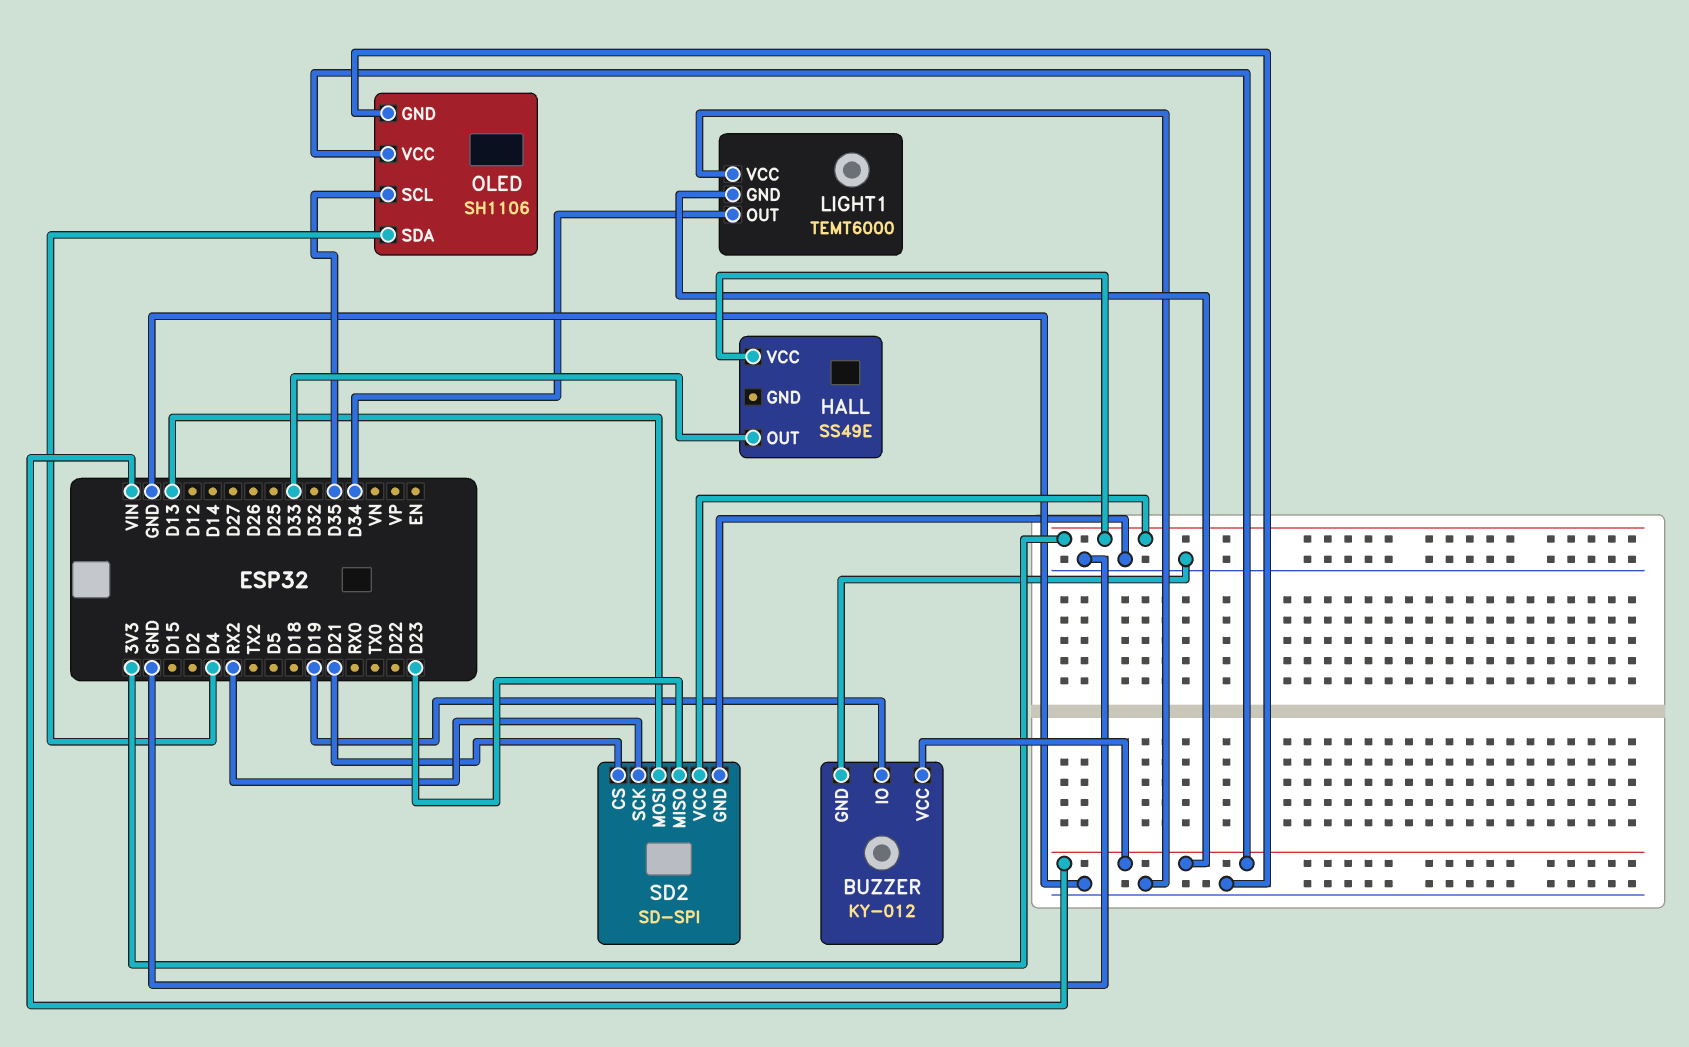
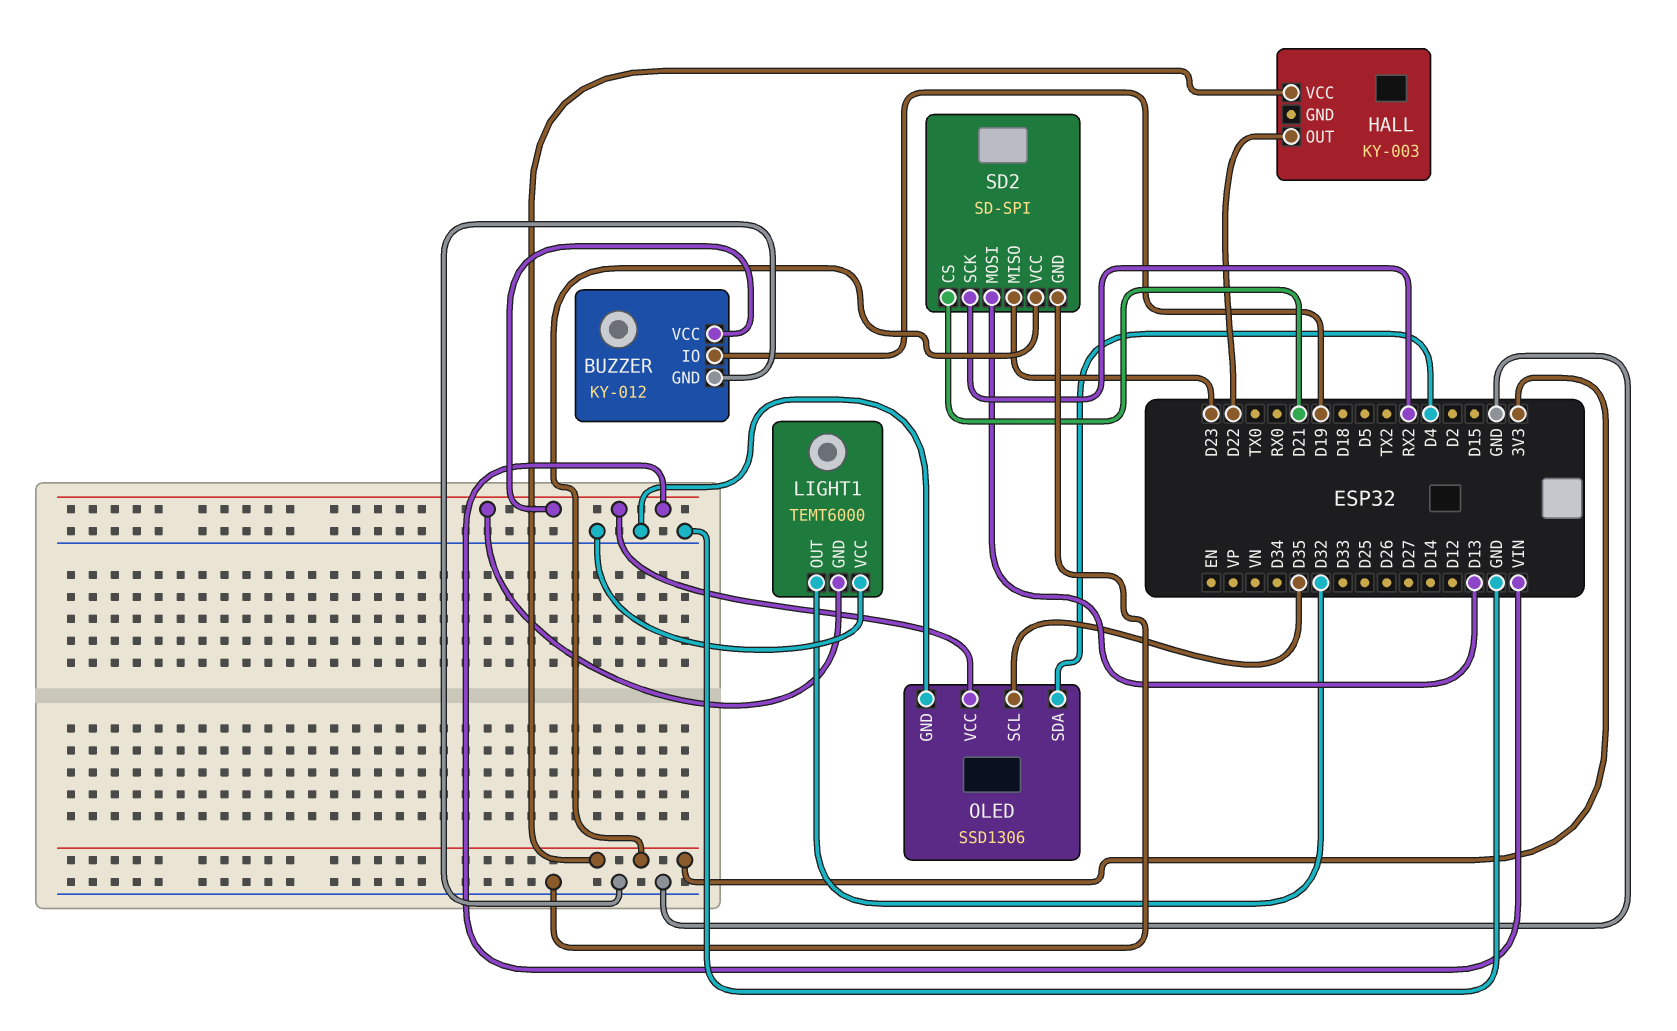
HALL: SS49E -> KY-003
HALL pin OUT: D33 -> D22
LIGHT1 pin OUT: D34 -> D32
OLED: SH1106 -> SSD1306

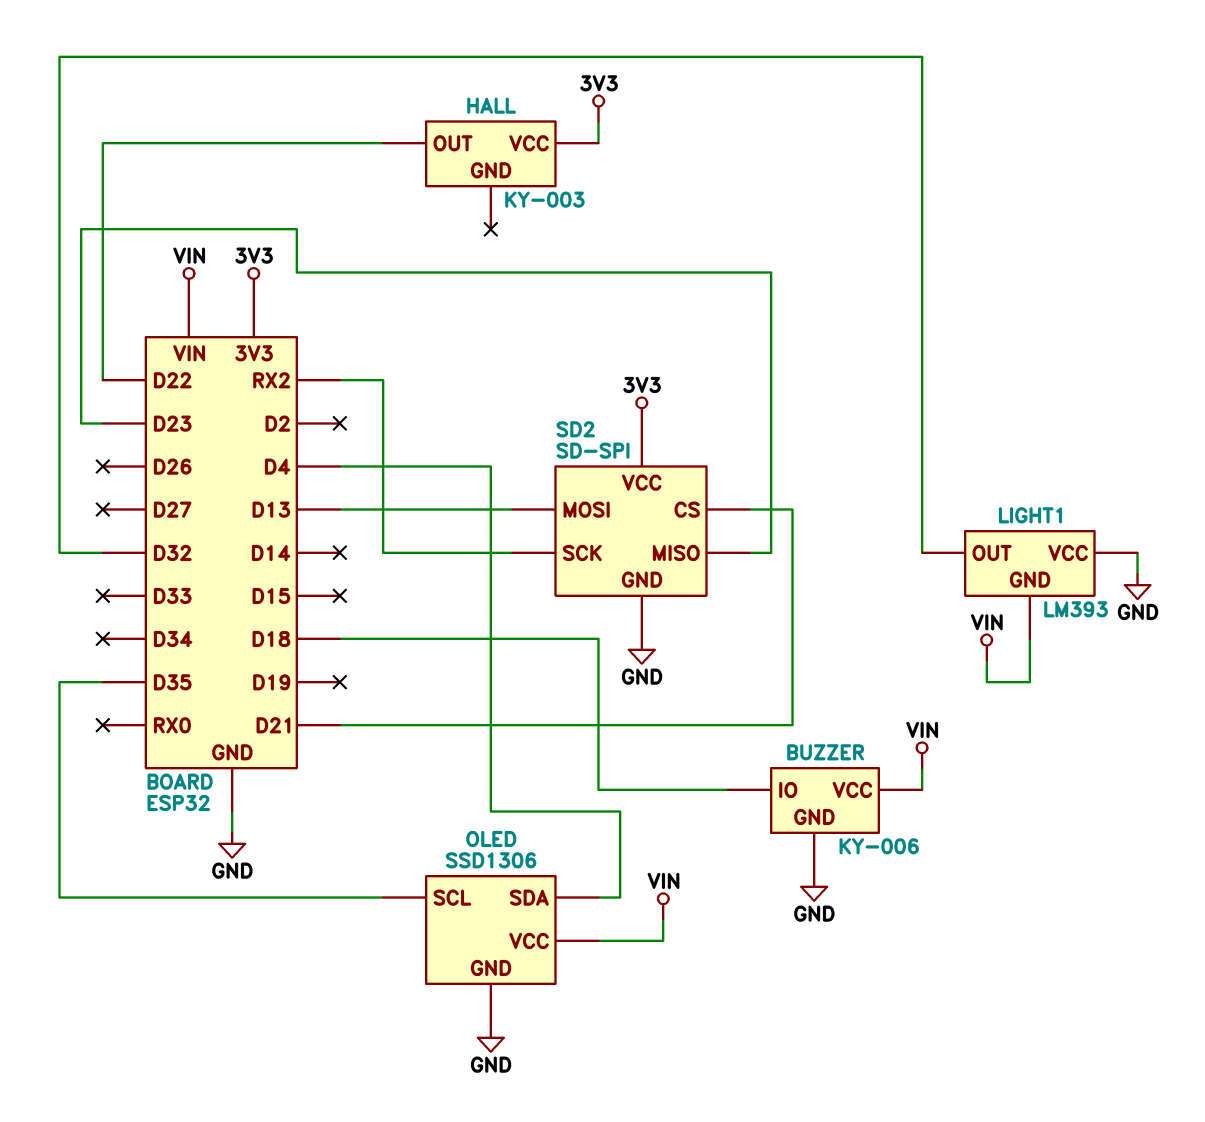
BUZZER: KY-012 -> KY-006
BUZZER pin IO: D19 -> D18
LIGHT1: TEMT6000 -> LM393

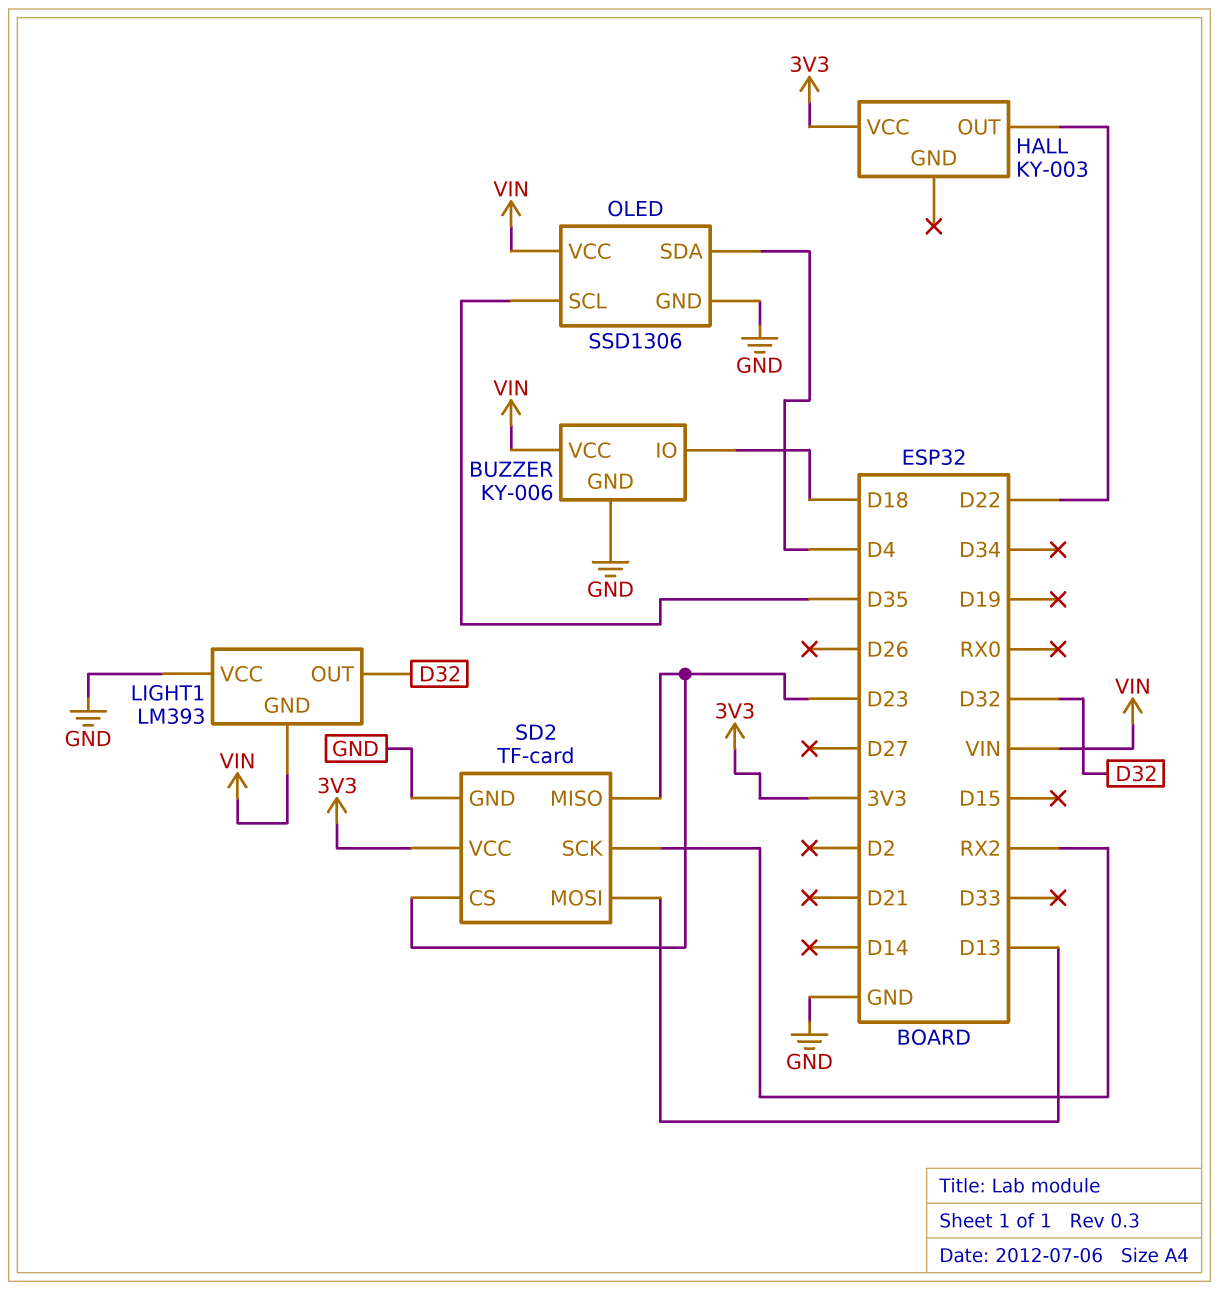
SD2: SD-SPI -> TF-card
SD2 pin CS: D21 -> D23

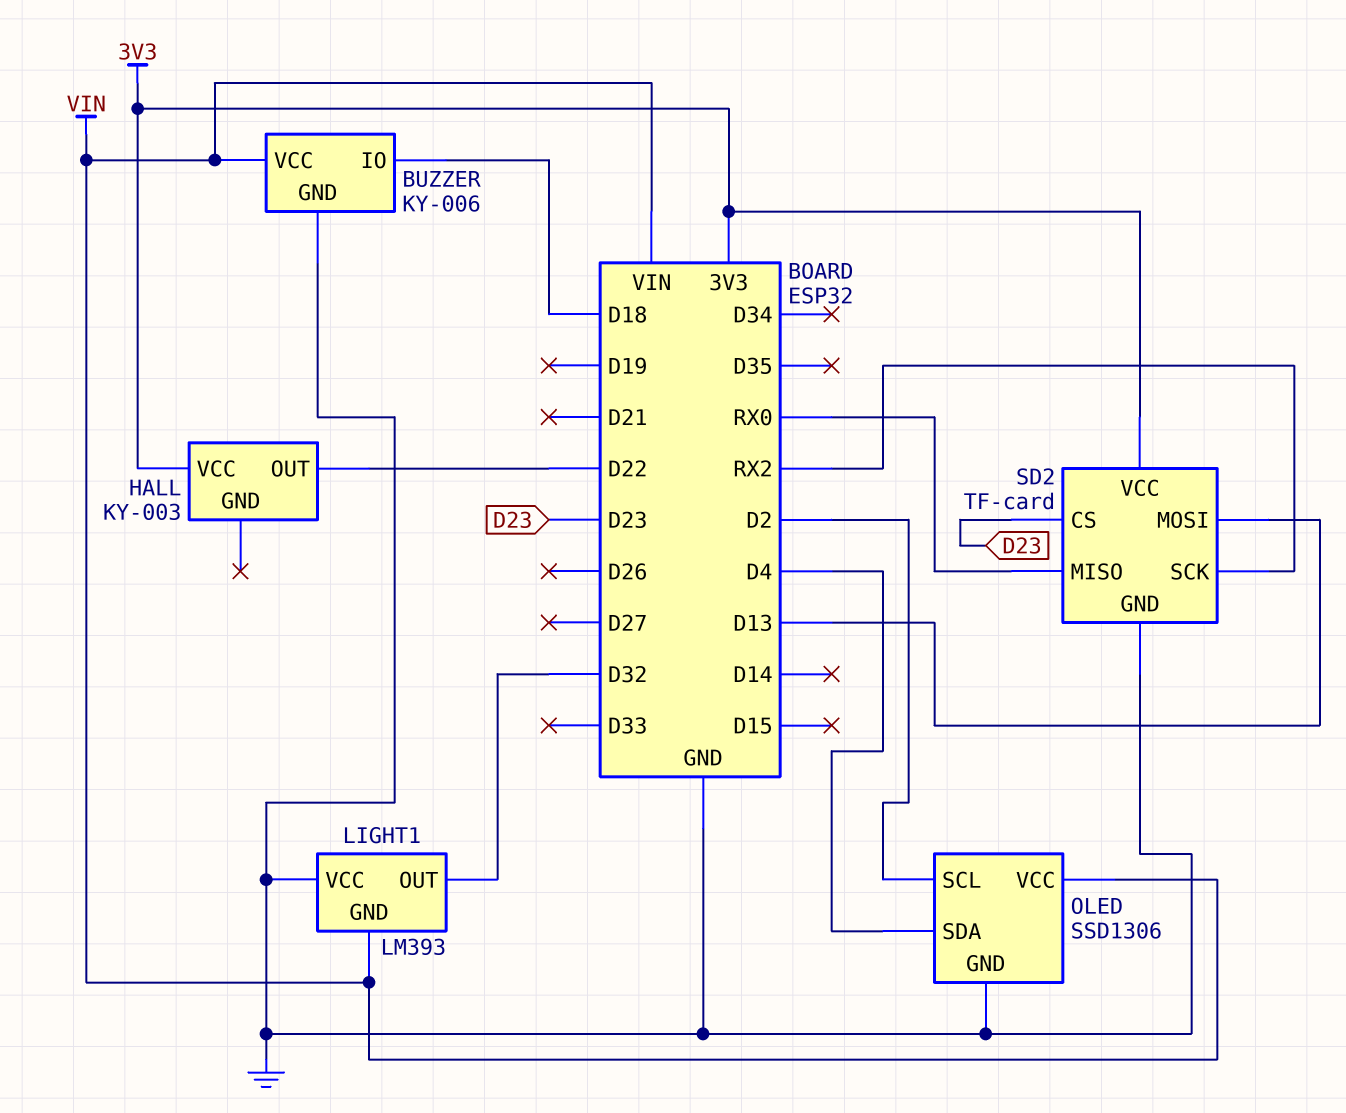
OLED pin SCL: D35 -> D2
SD2 pin MISO: D23 -> RX0

